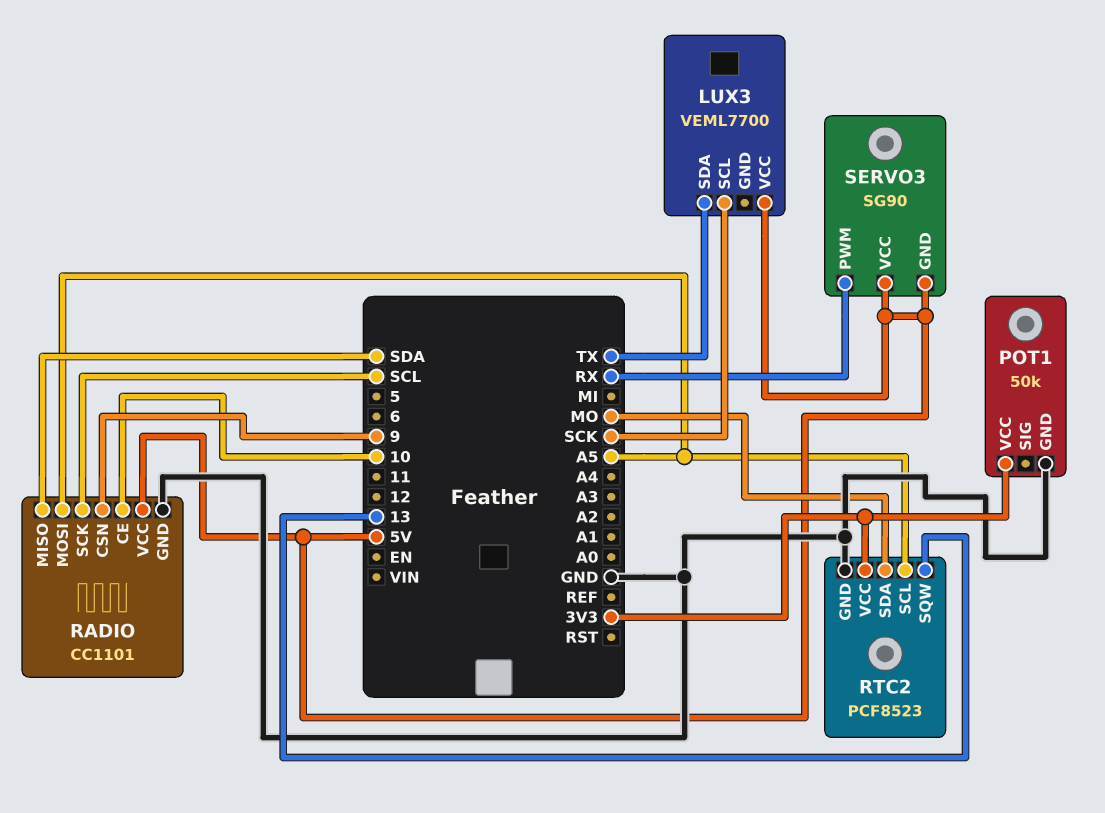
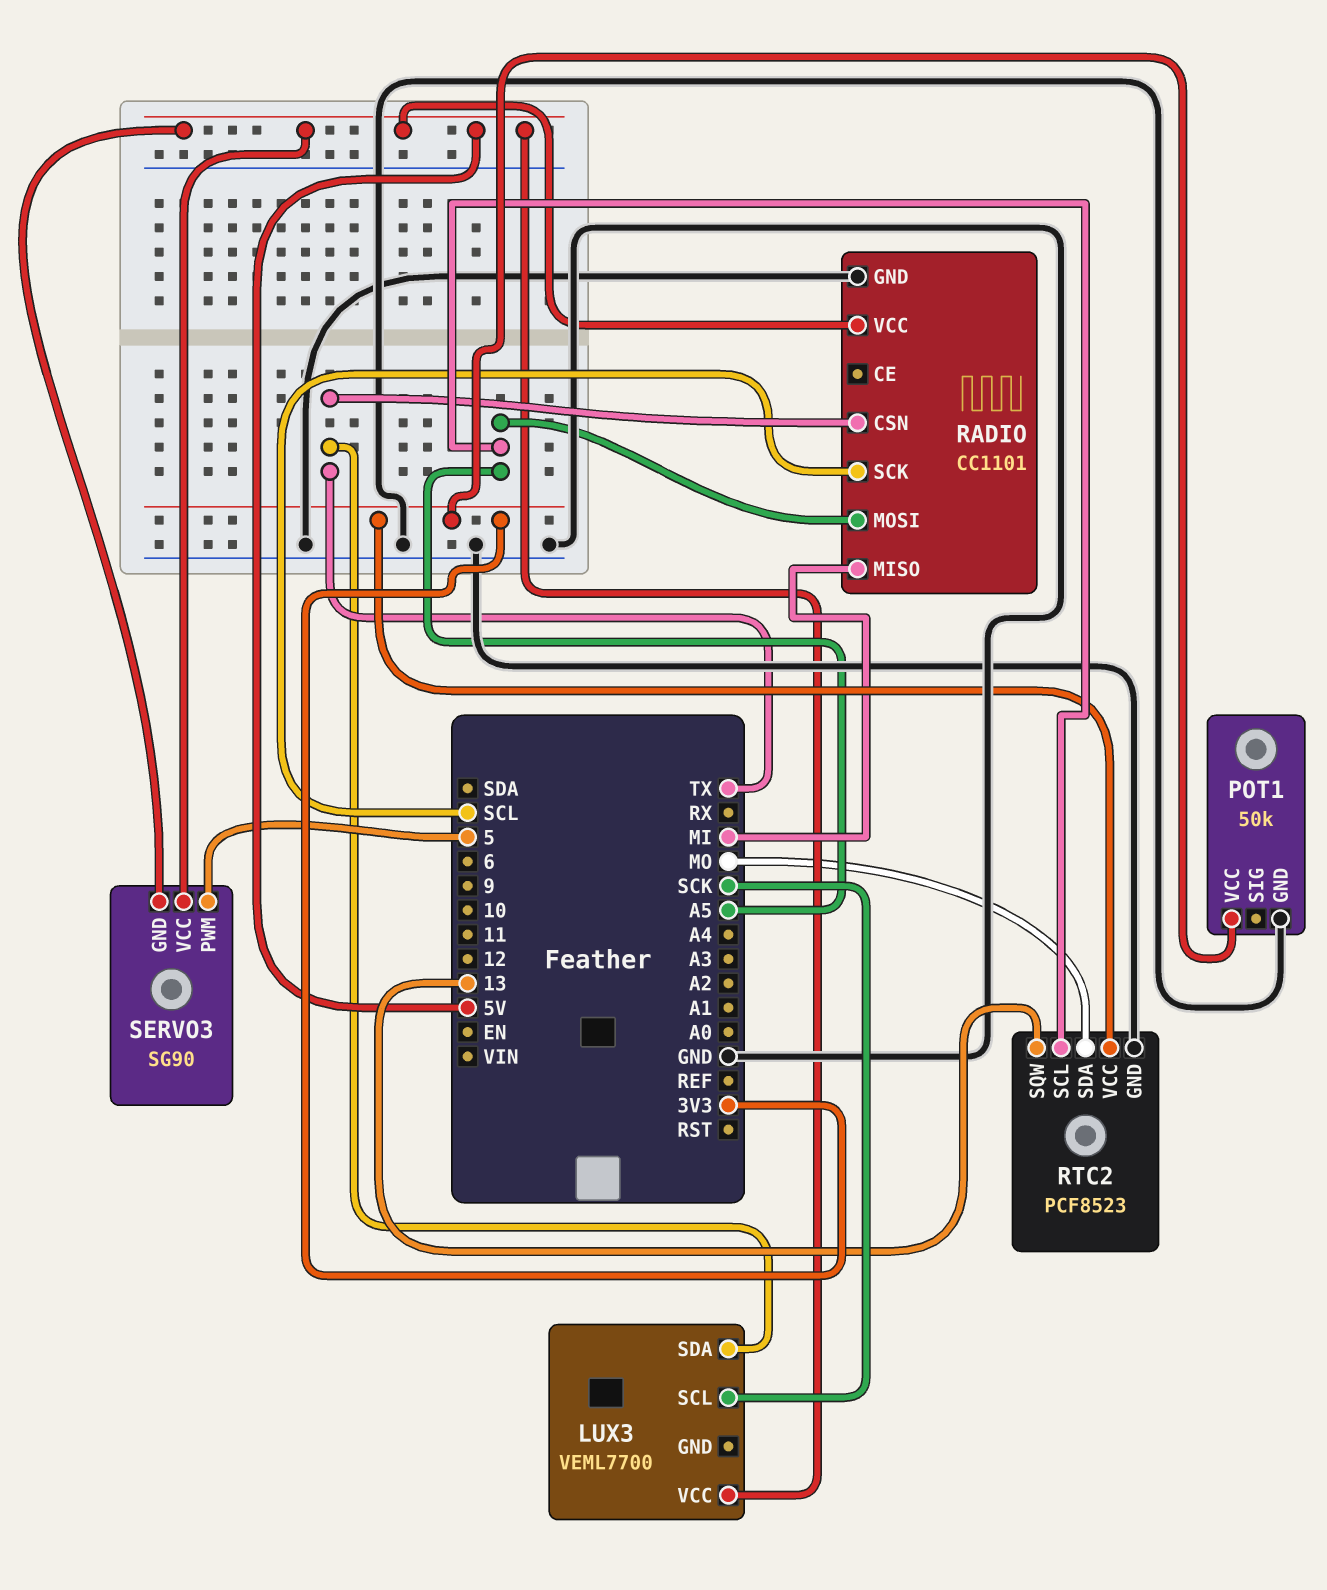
RADIO pin CE: 10 -> none
RADIO pin CSN: 9 -> TX
RADIO pin MISO: SDA -> MI
SERVO3 pin PWM: RX -> 5

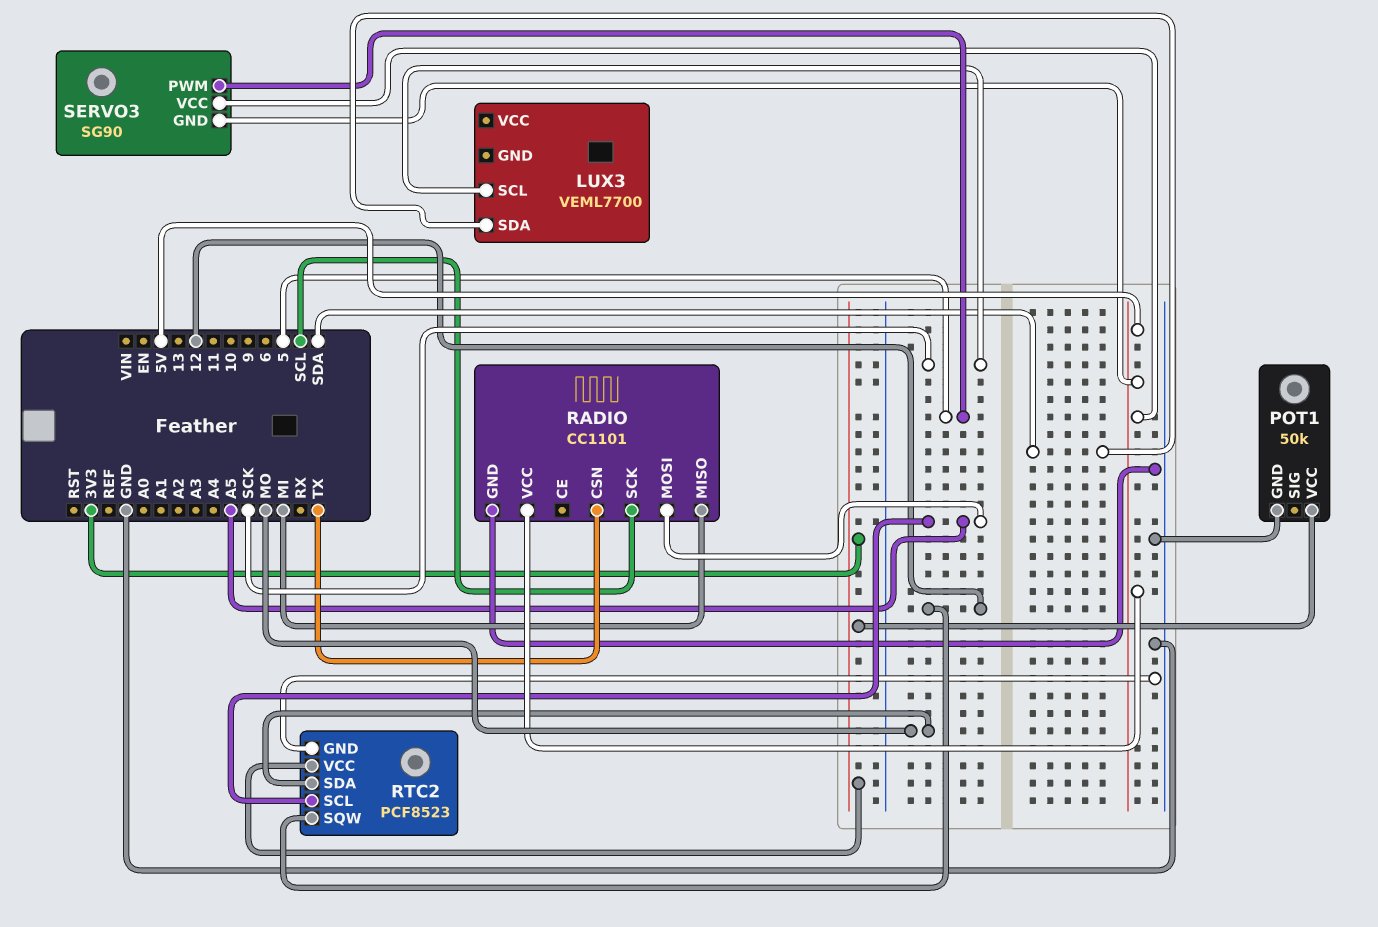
LUX3 pin SDA: TX -> SDA
LUX3 pin VCC: 5V -> none
RTC2 pin SQW: 13 -> 12

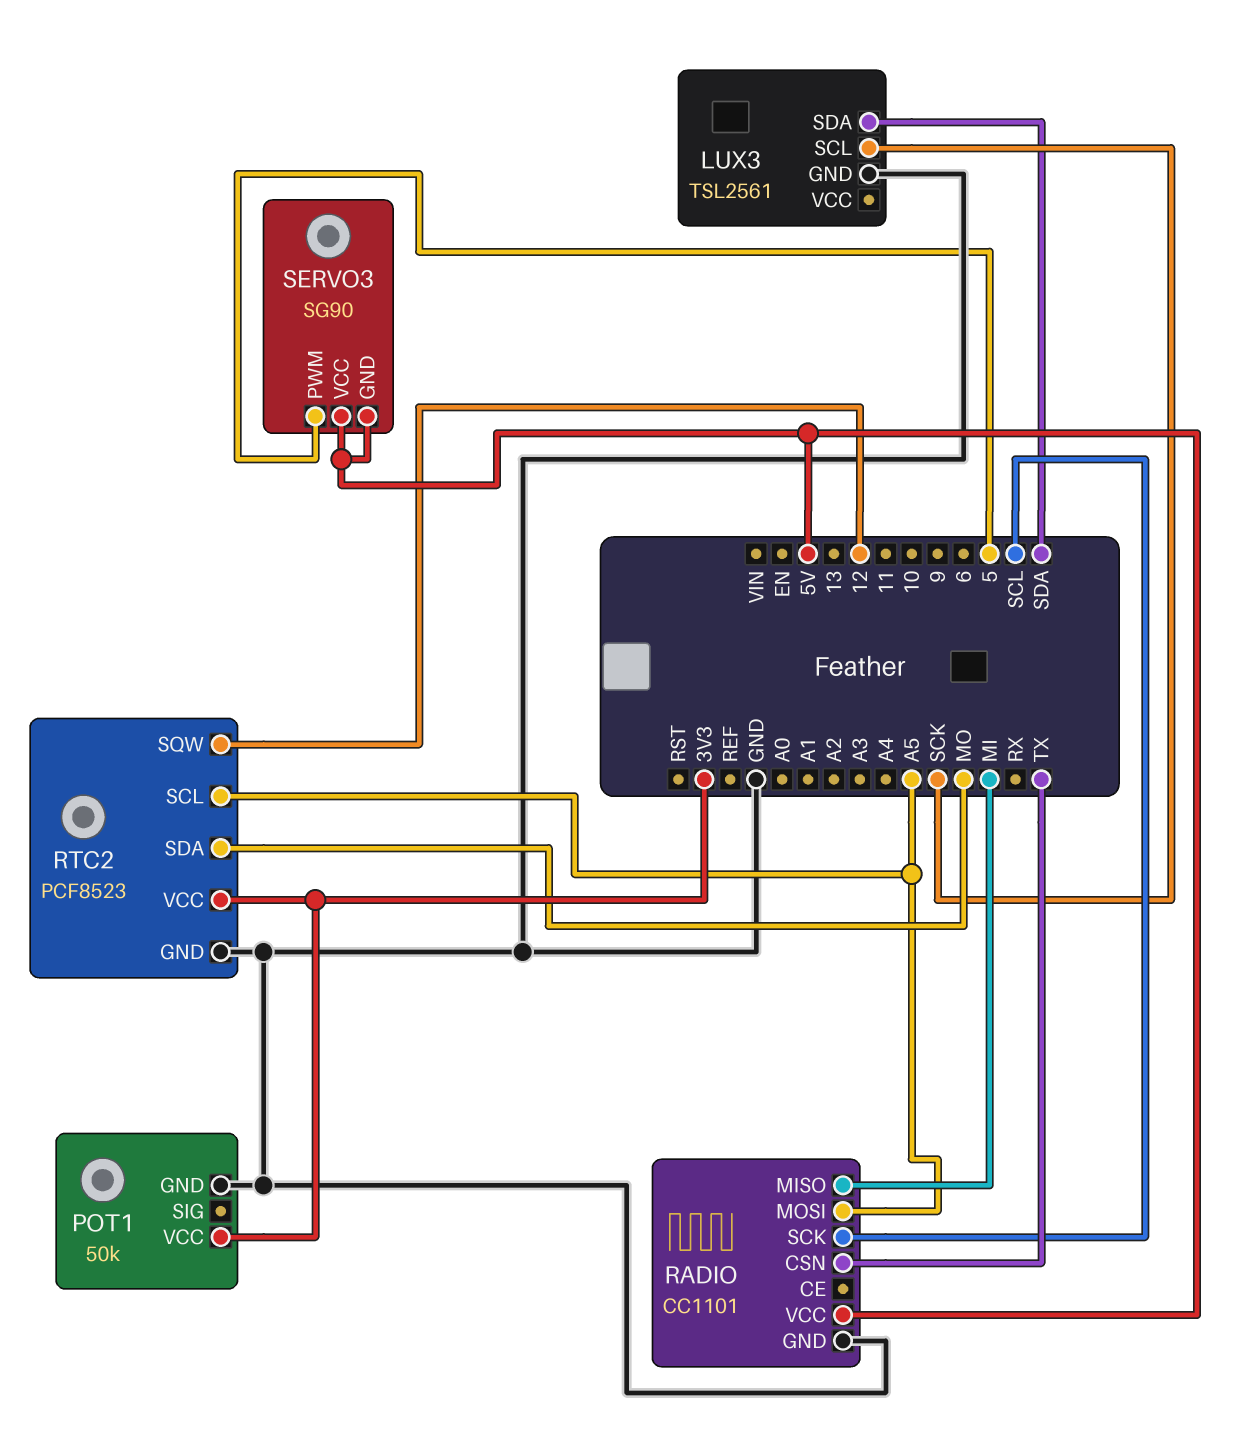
LUX3: VEML7700 -> TSL2561
LUX3 pin GND: none -> GND

